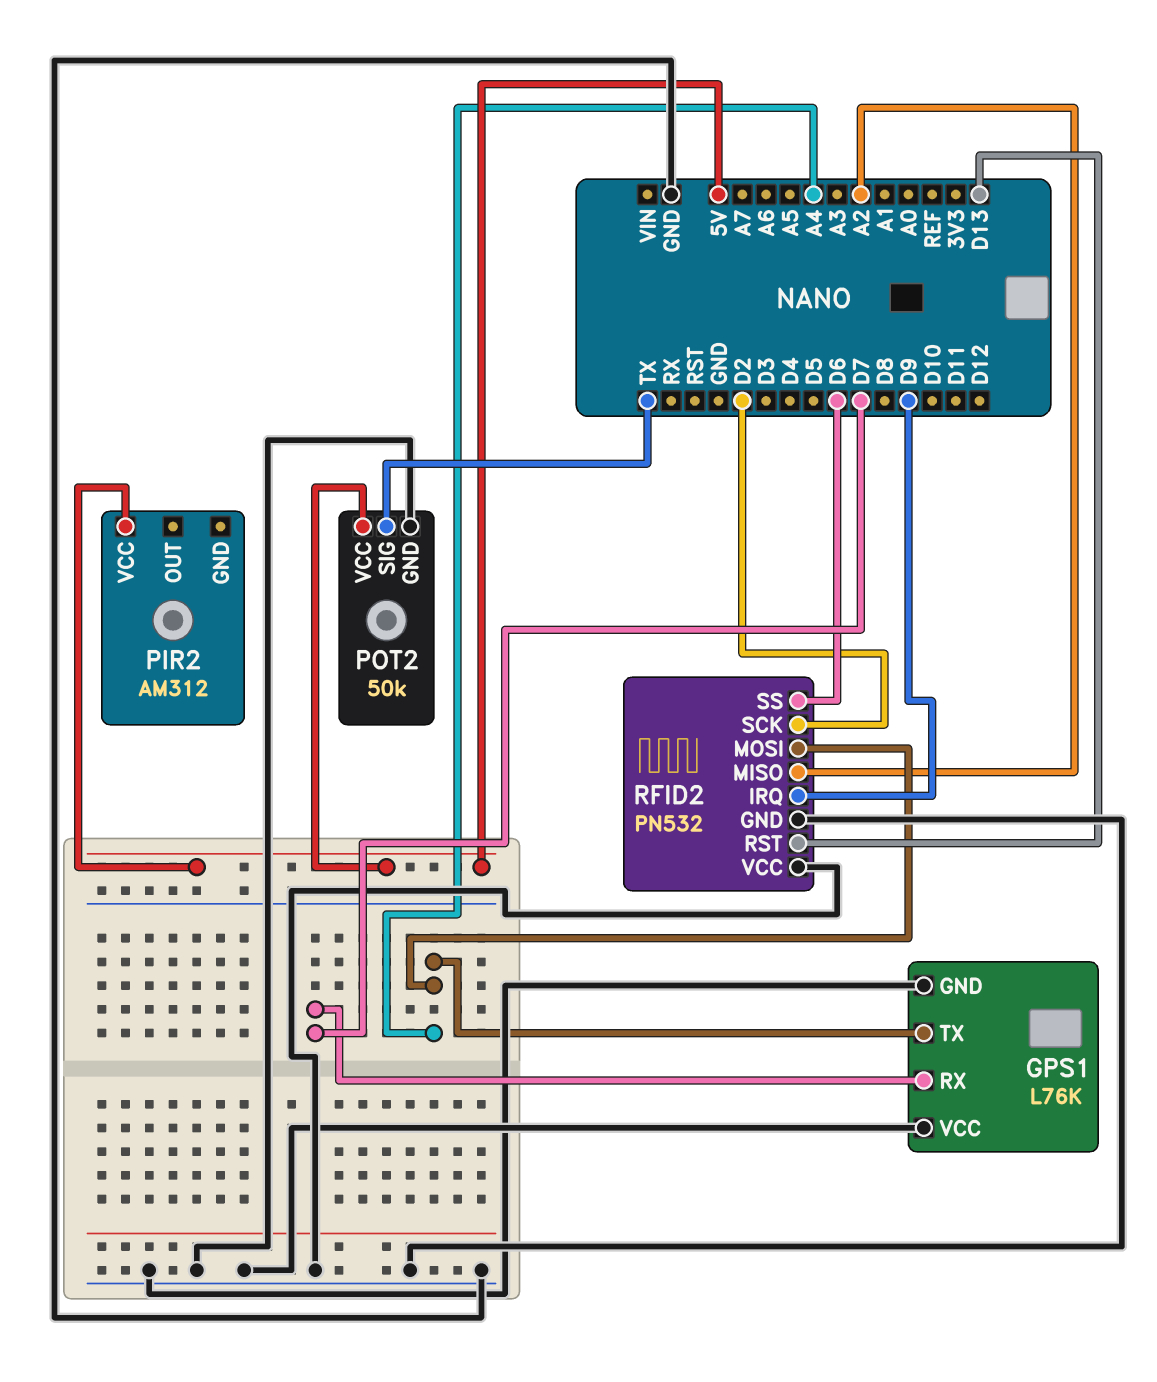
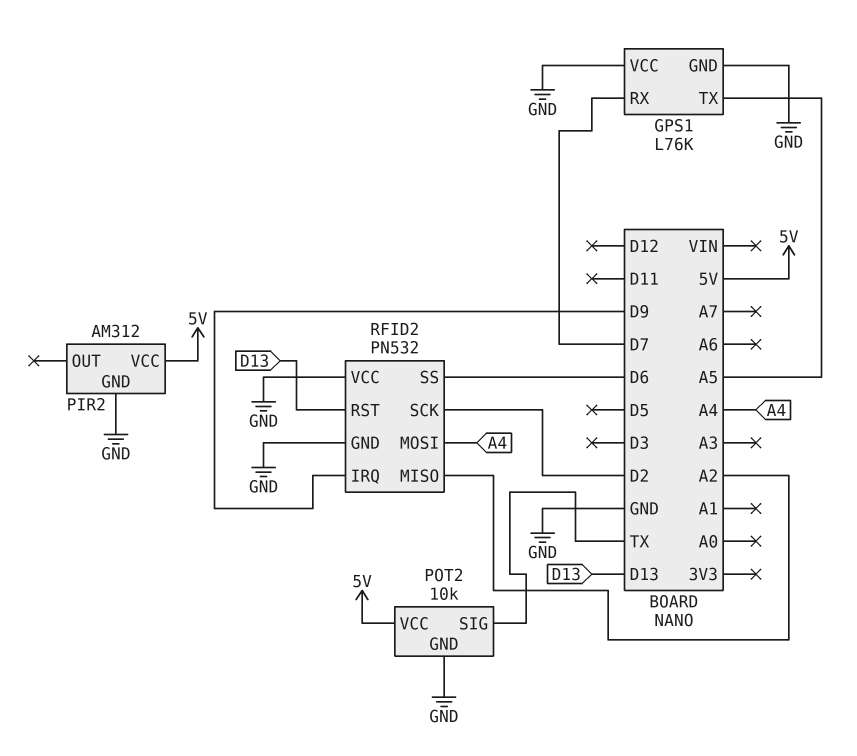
GPS1 pin TX: A4 -> A5
PIR2 pin GND: none -> GND
POT2: 50k -> 10k

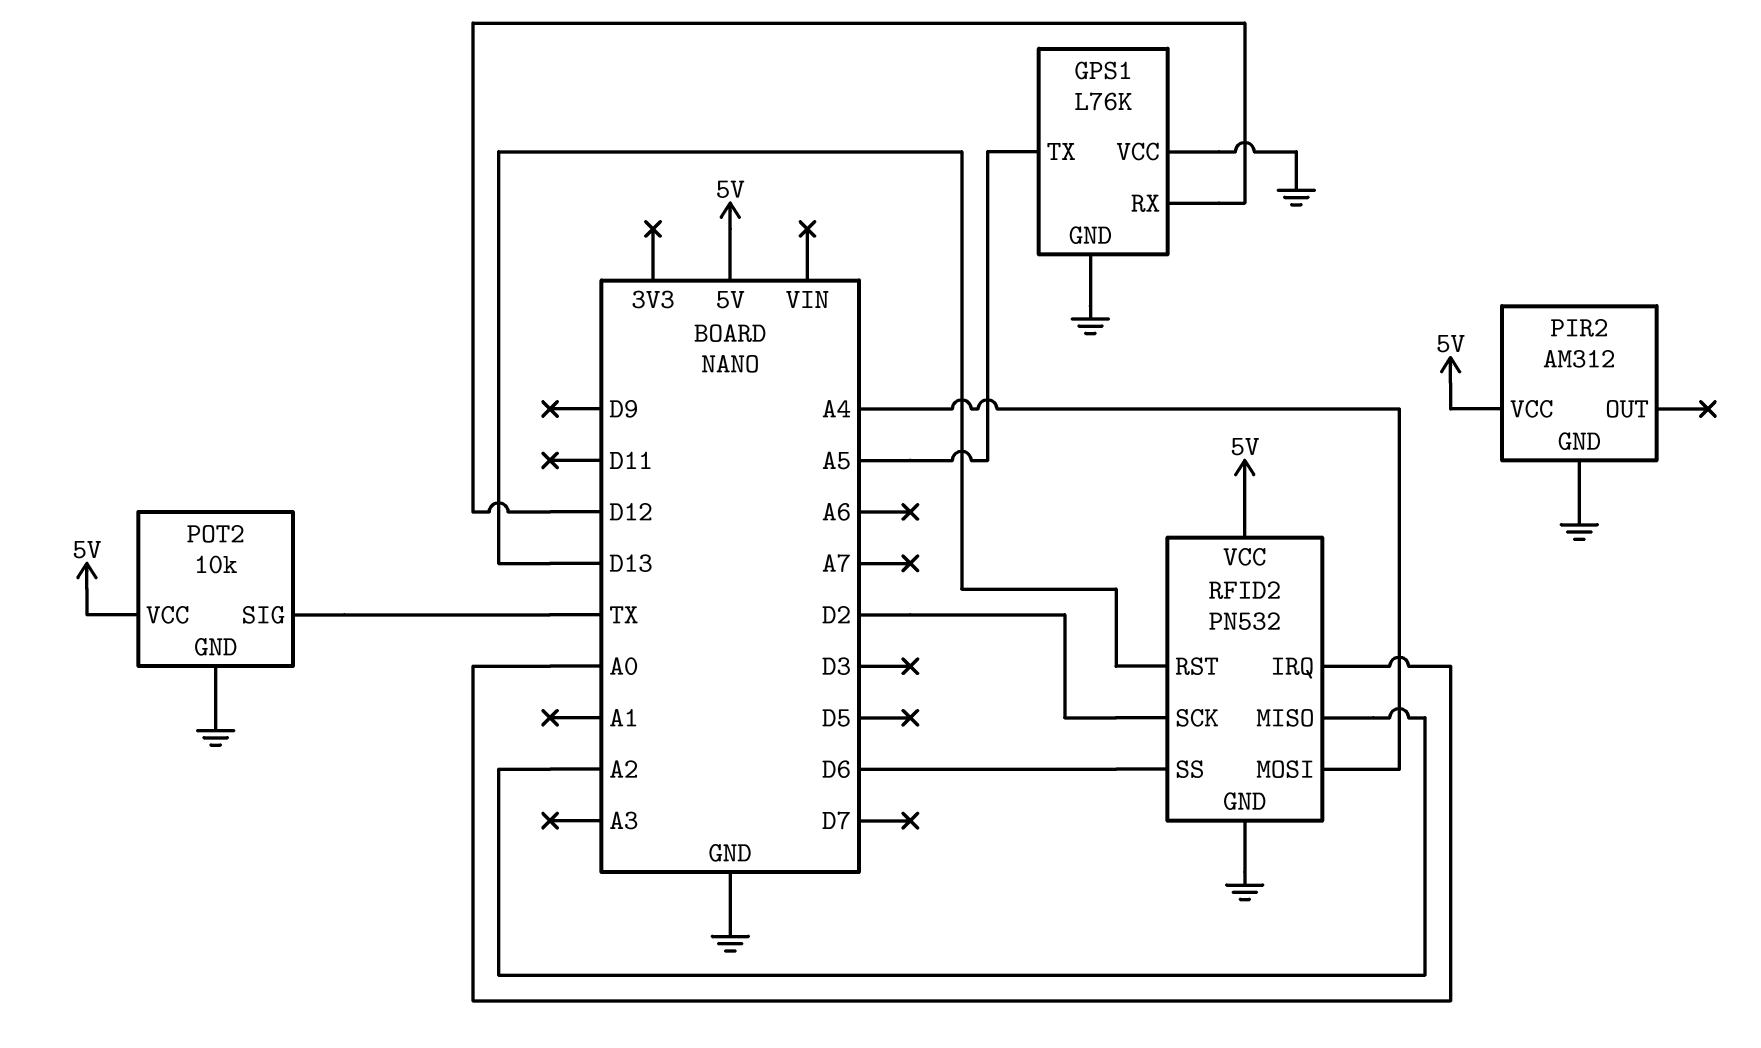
GPS1 pin RX: D7 -> D12
RFID2 pin IRQ: D9 -> A0
RFID2 pin VCC: GND -> 5V

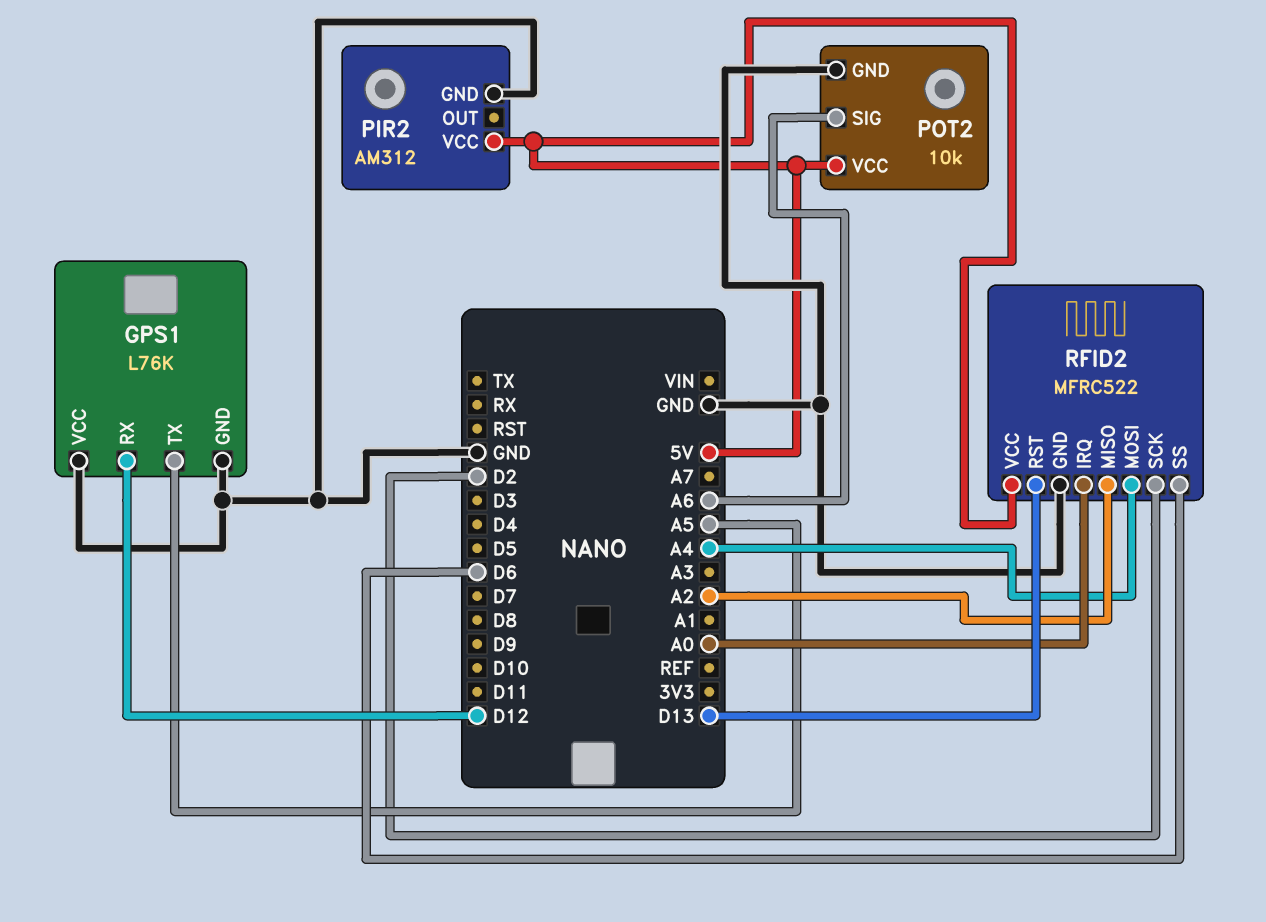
POT2 pin SIG: TX -> A6
RFID2: PN532 -> MFRC522

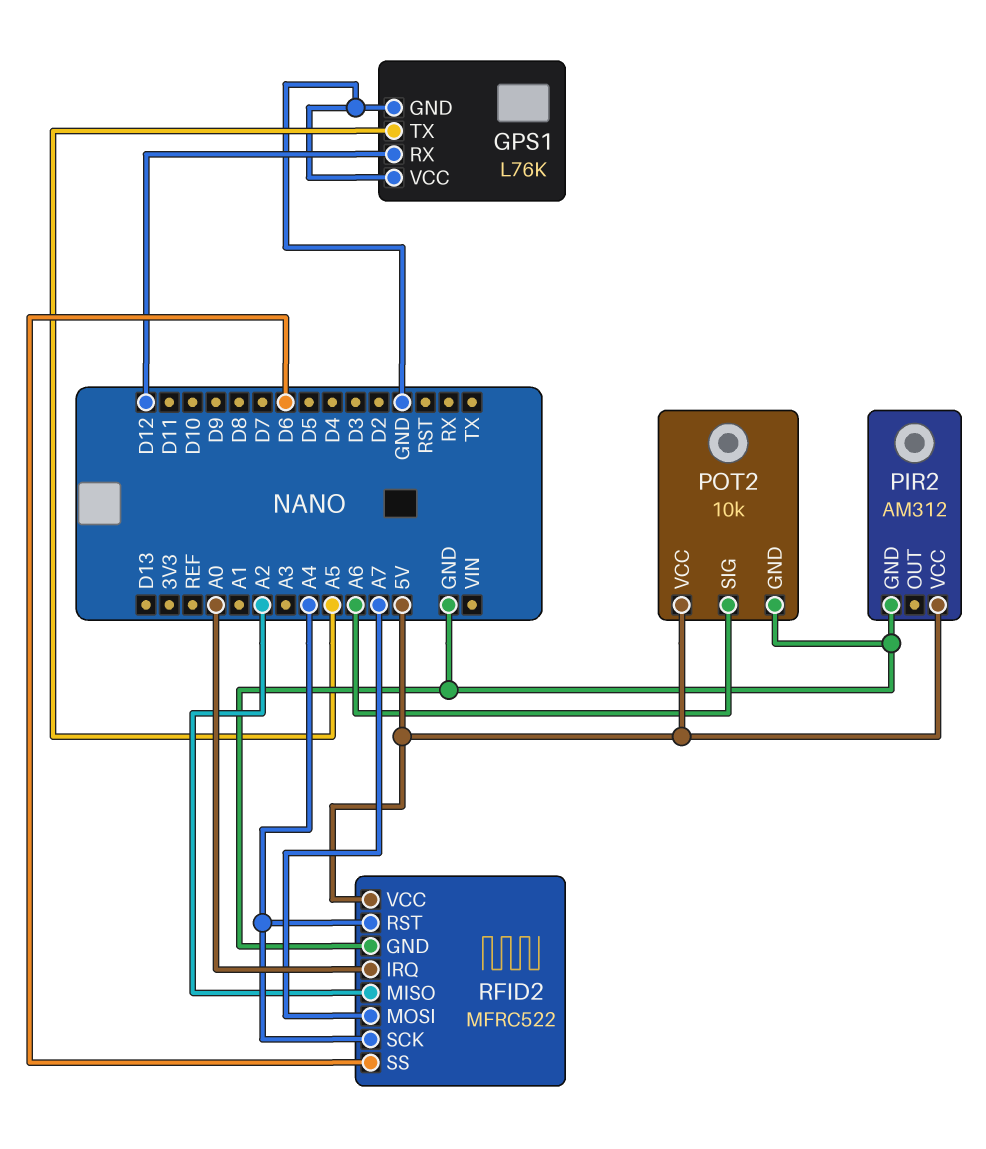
RFID2 pin MOSI: A4 -> A7
RFID2 pin RST: D13 -> A4
RFID2 pin SCK: D2 -> A4

